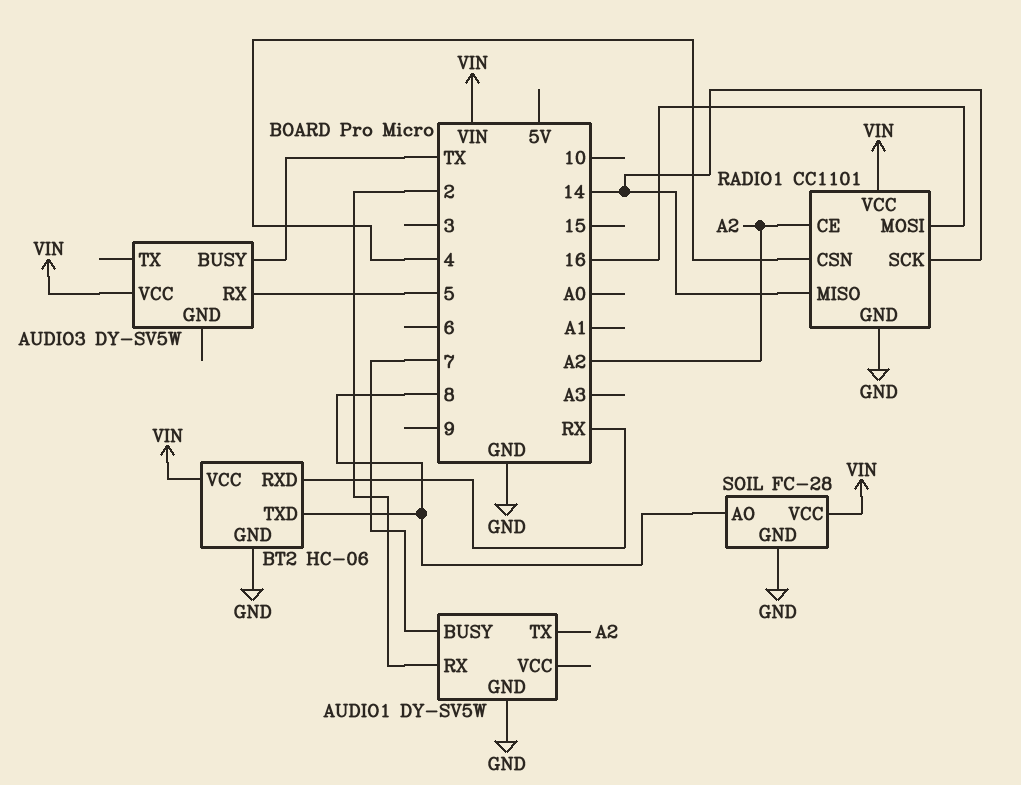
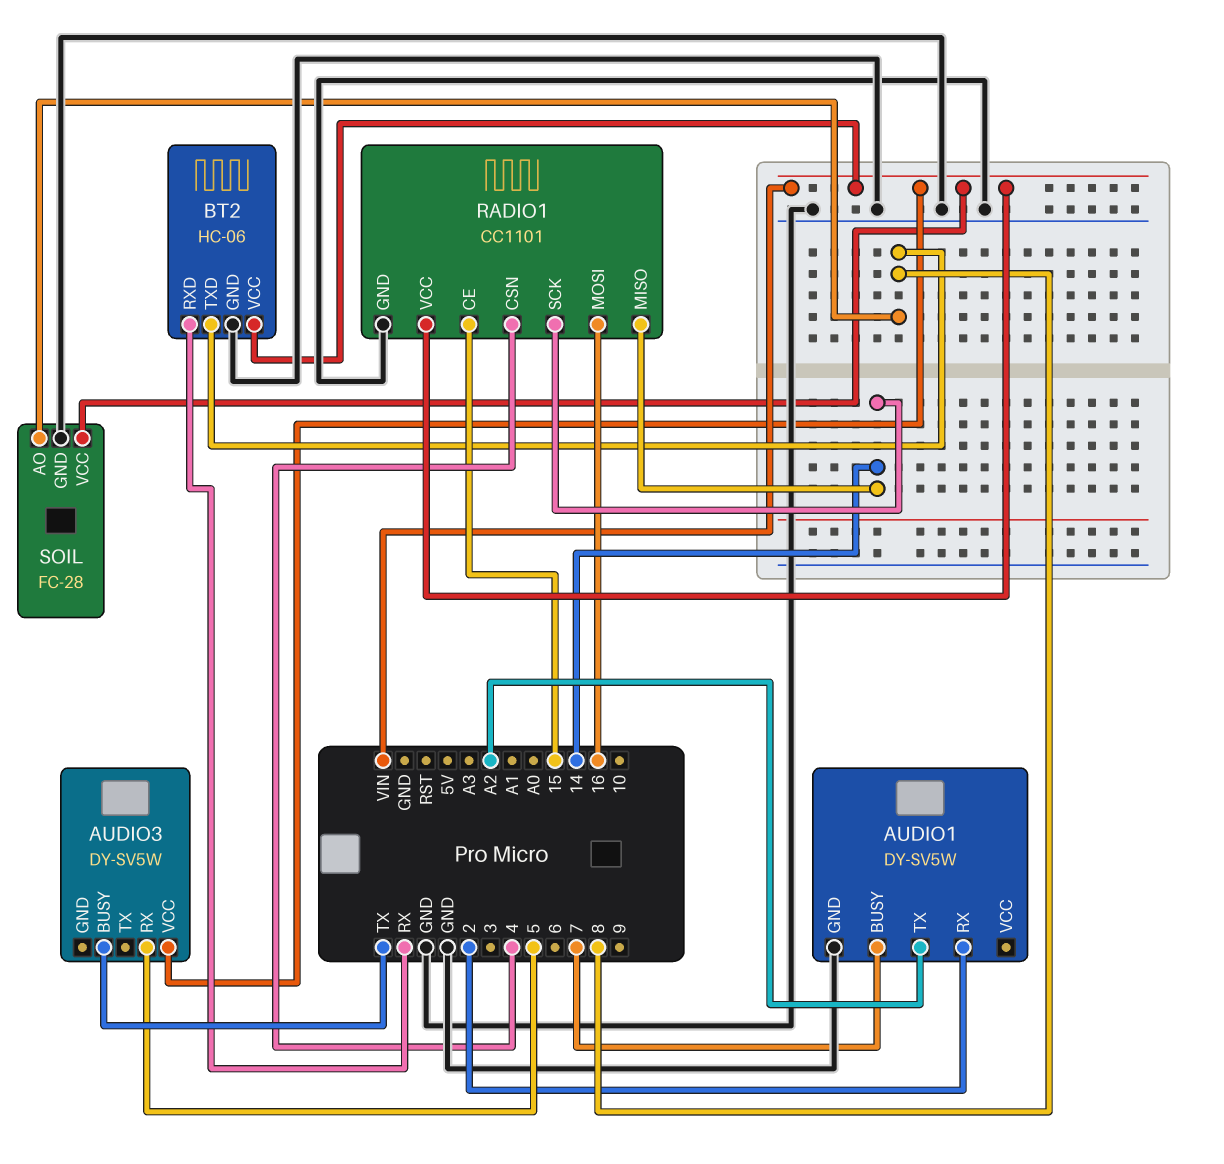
RADIO1 pin CE: A2 -> 15

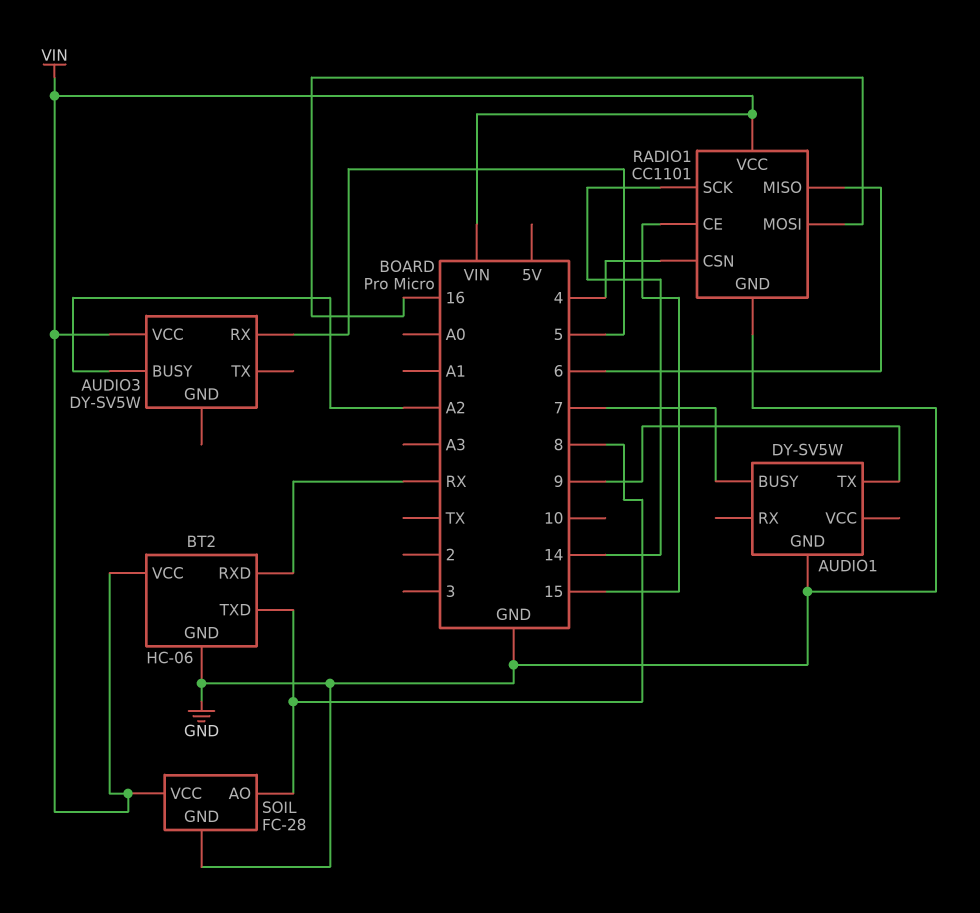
AUDIO1 pin RX: 2 -> none
AUDIO1 pin TX: A2 -> 9
AUDIO3 pin BUSY: TX -> A2
RADIO1 pin MISO: 14 -> 6

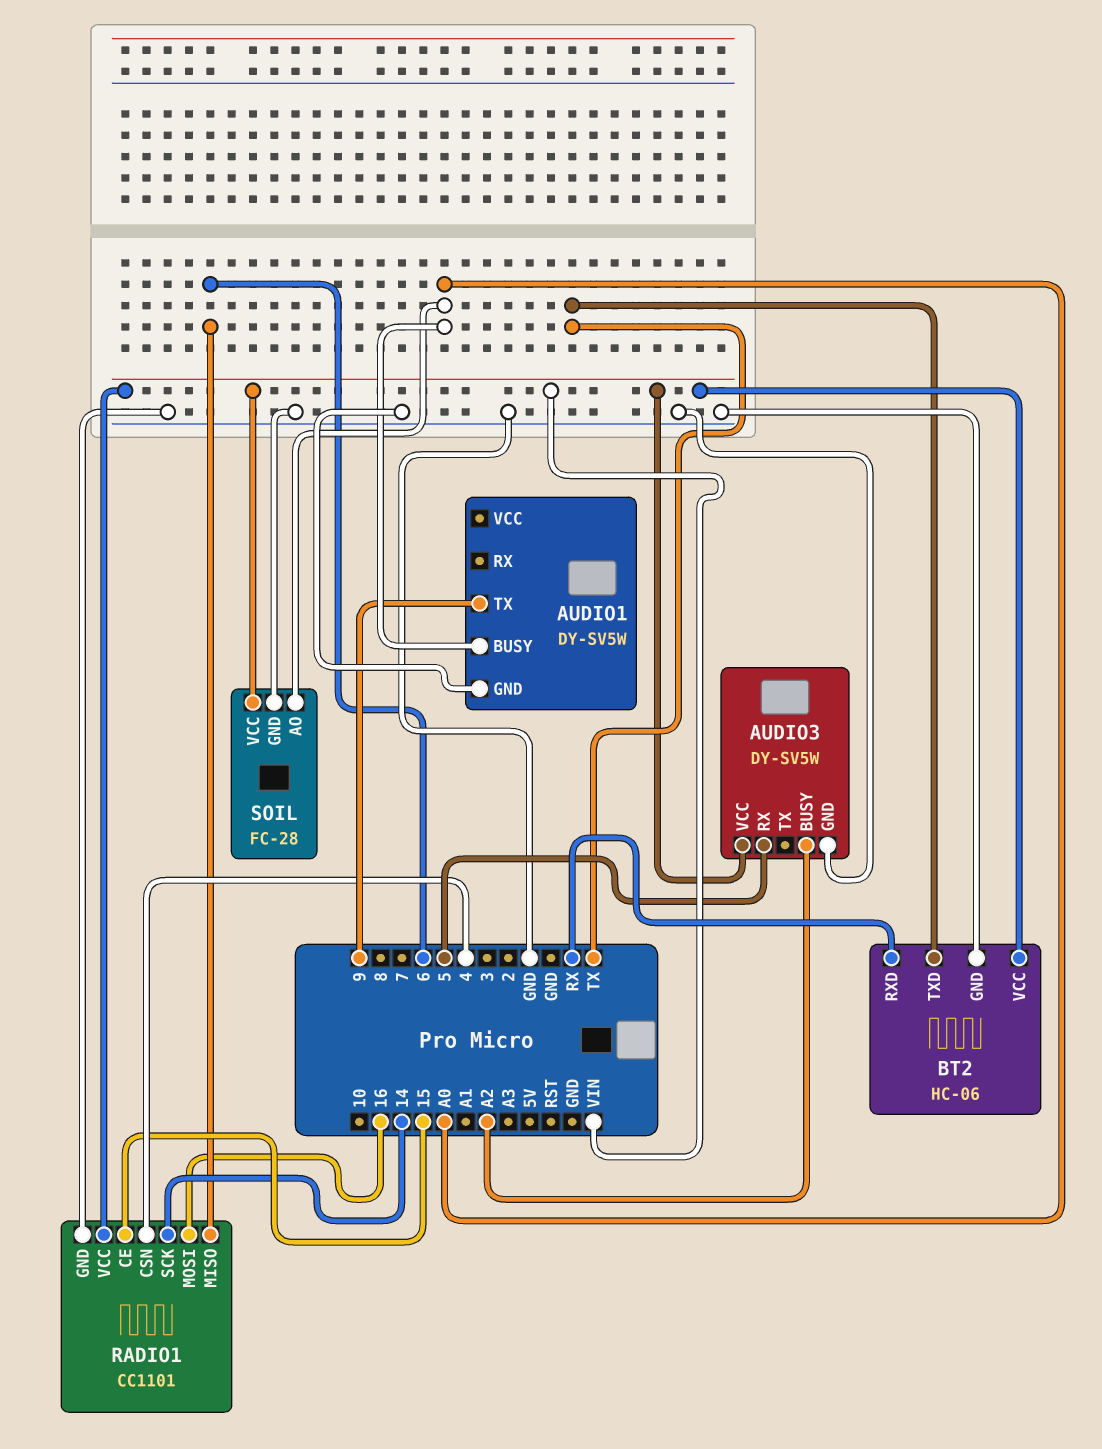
AUDIO1 pin BUSY: 7 -> A0
AUDIO3 pin GND: none -> GND
BT2 pin TXD: 8 -> TX
SOIL pin AO: 8 -> A0

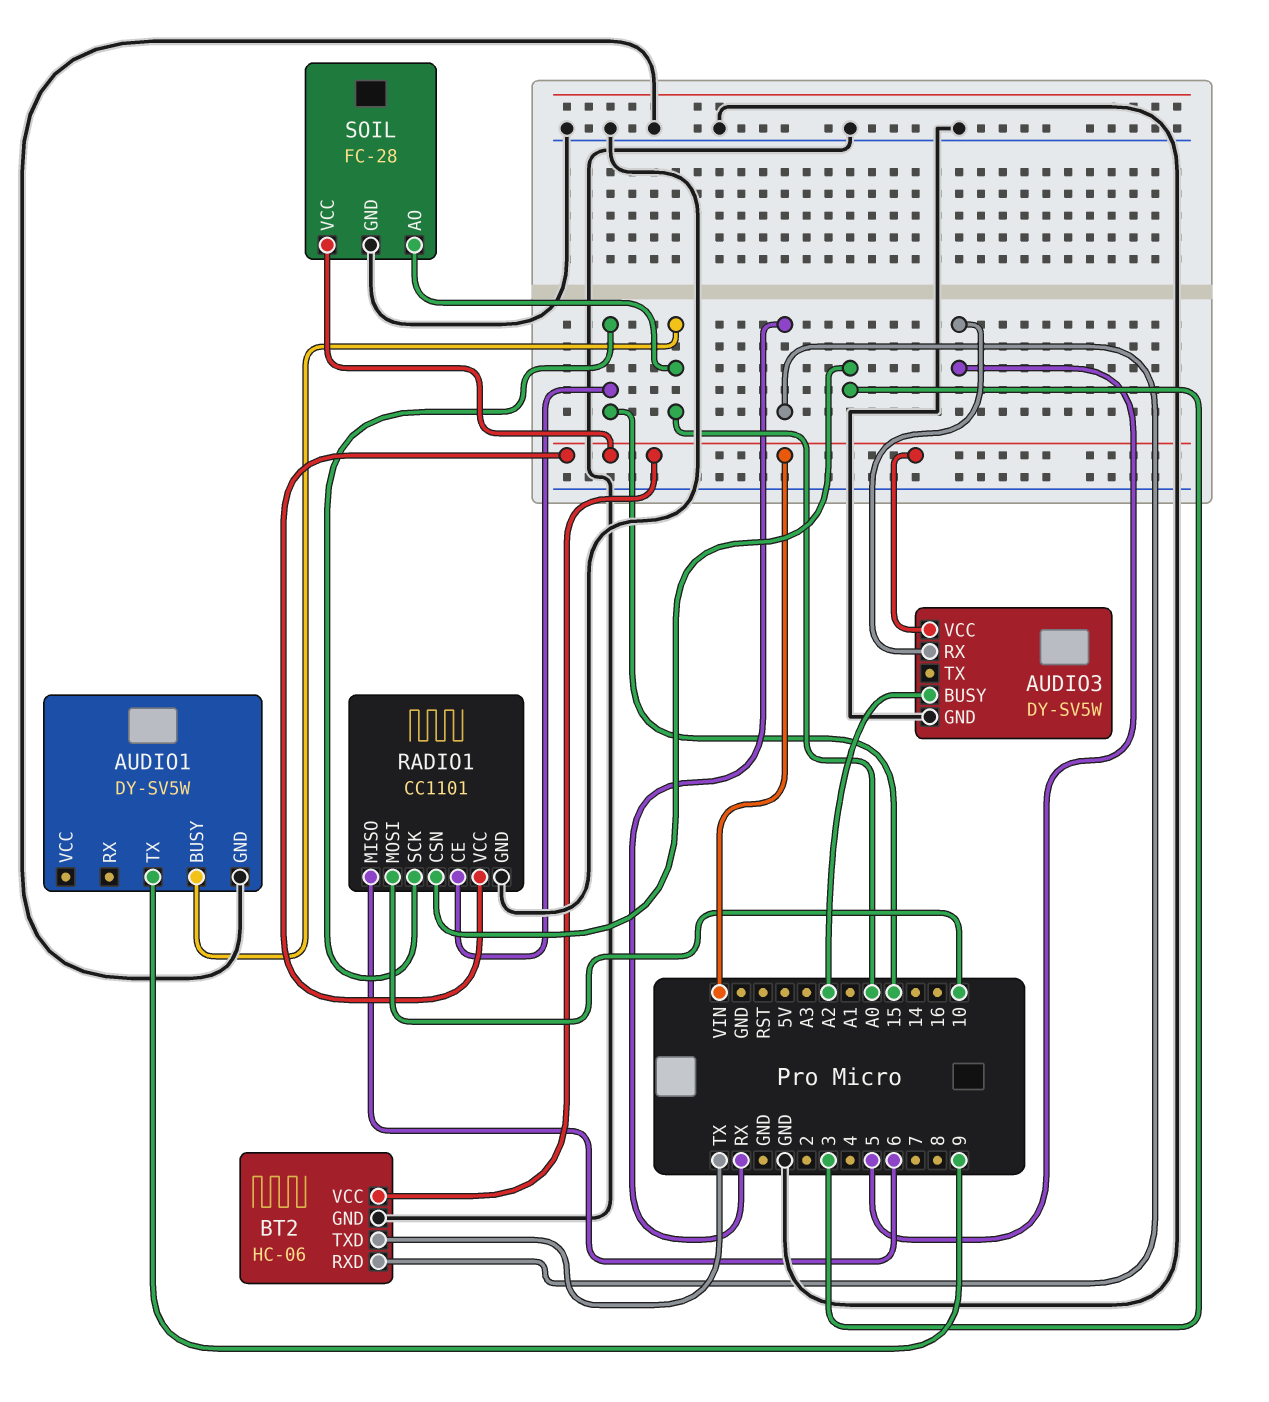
RADIO1 pin CSN: 4 -> 3
RADIO1 pin MOSI: 16 -> 10
RADIO1 pin SCK: 14 -> 15

